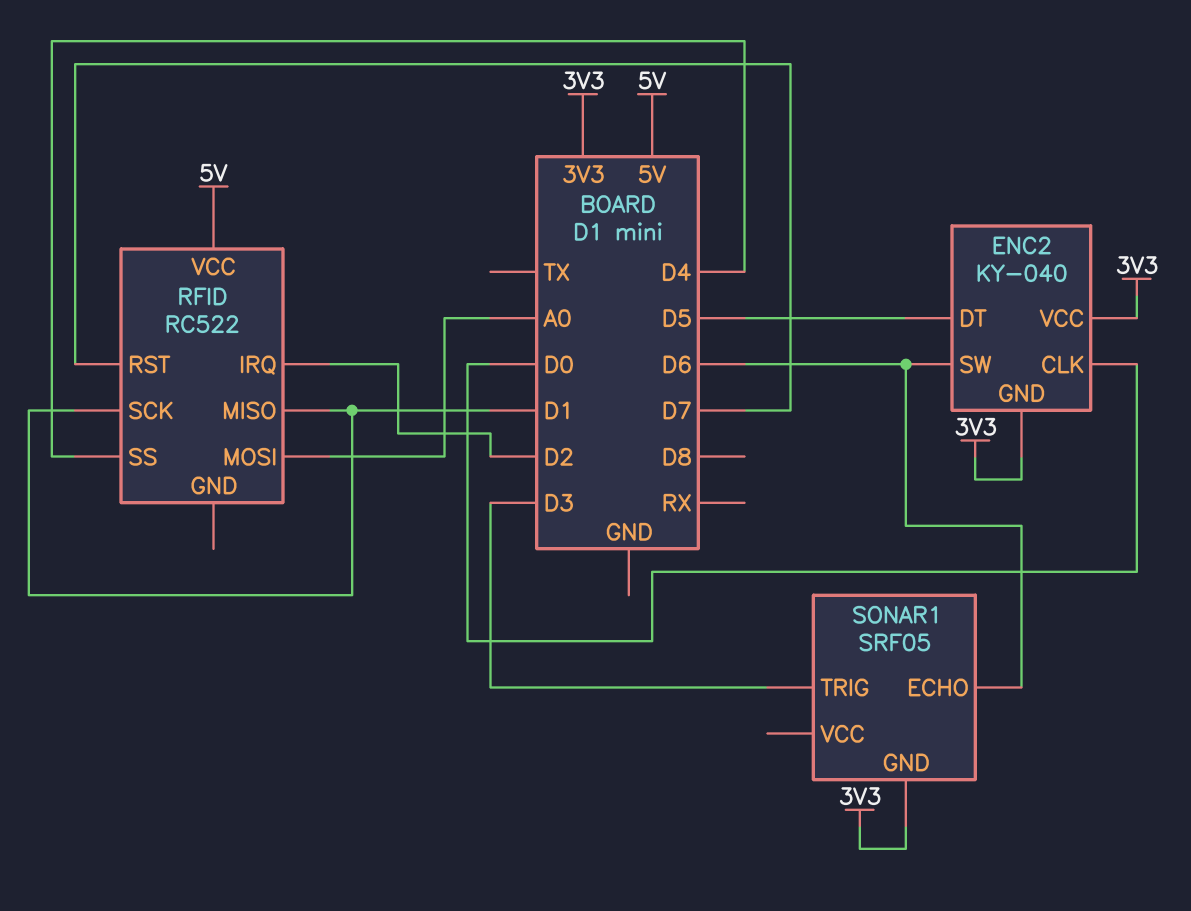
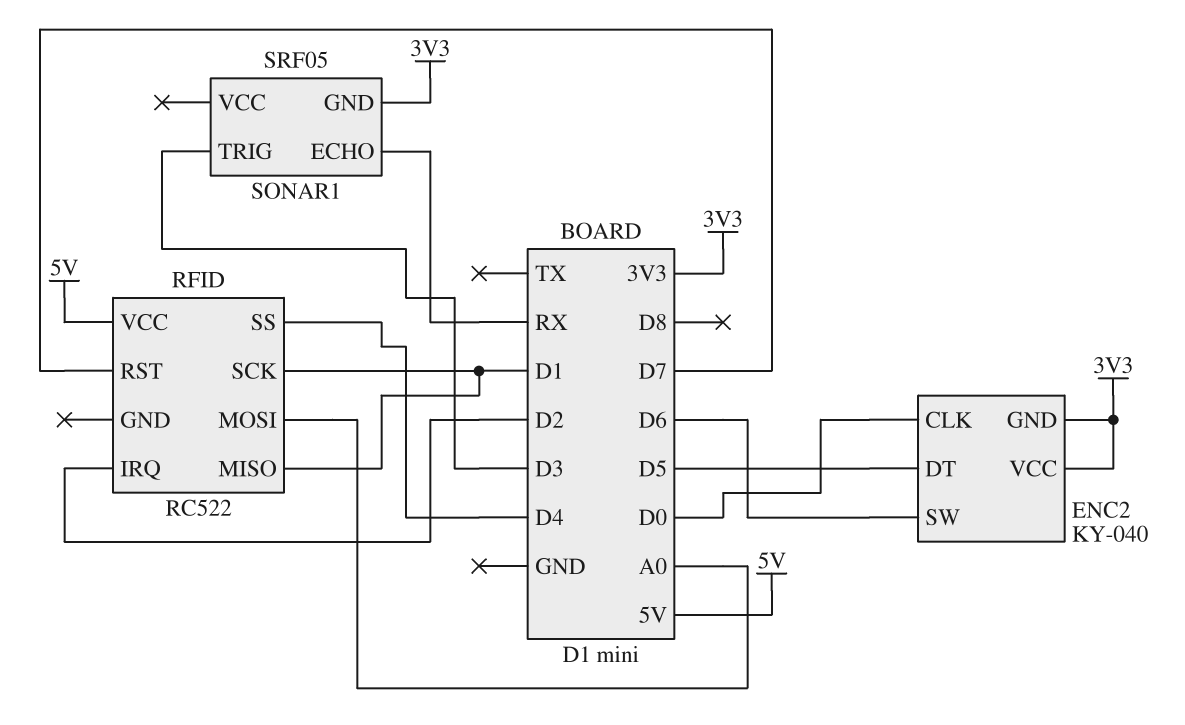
SONAR1 pin ECHO: D6 -> RX

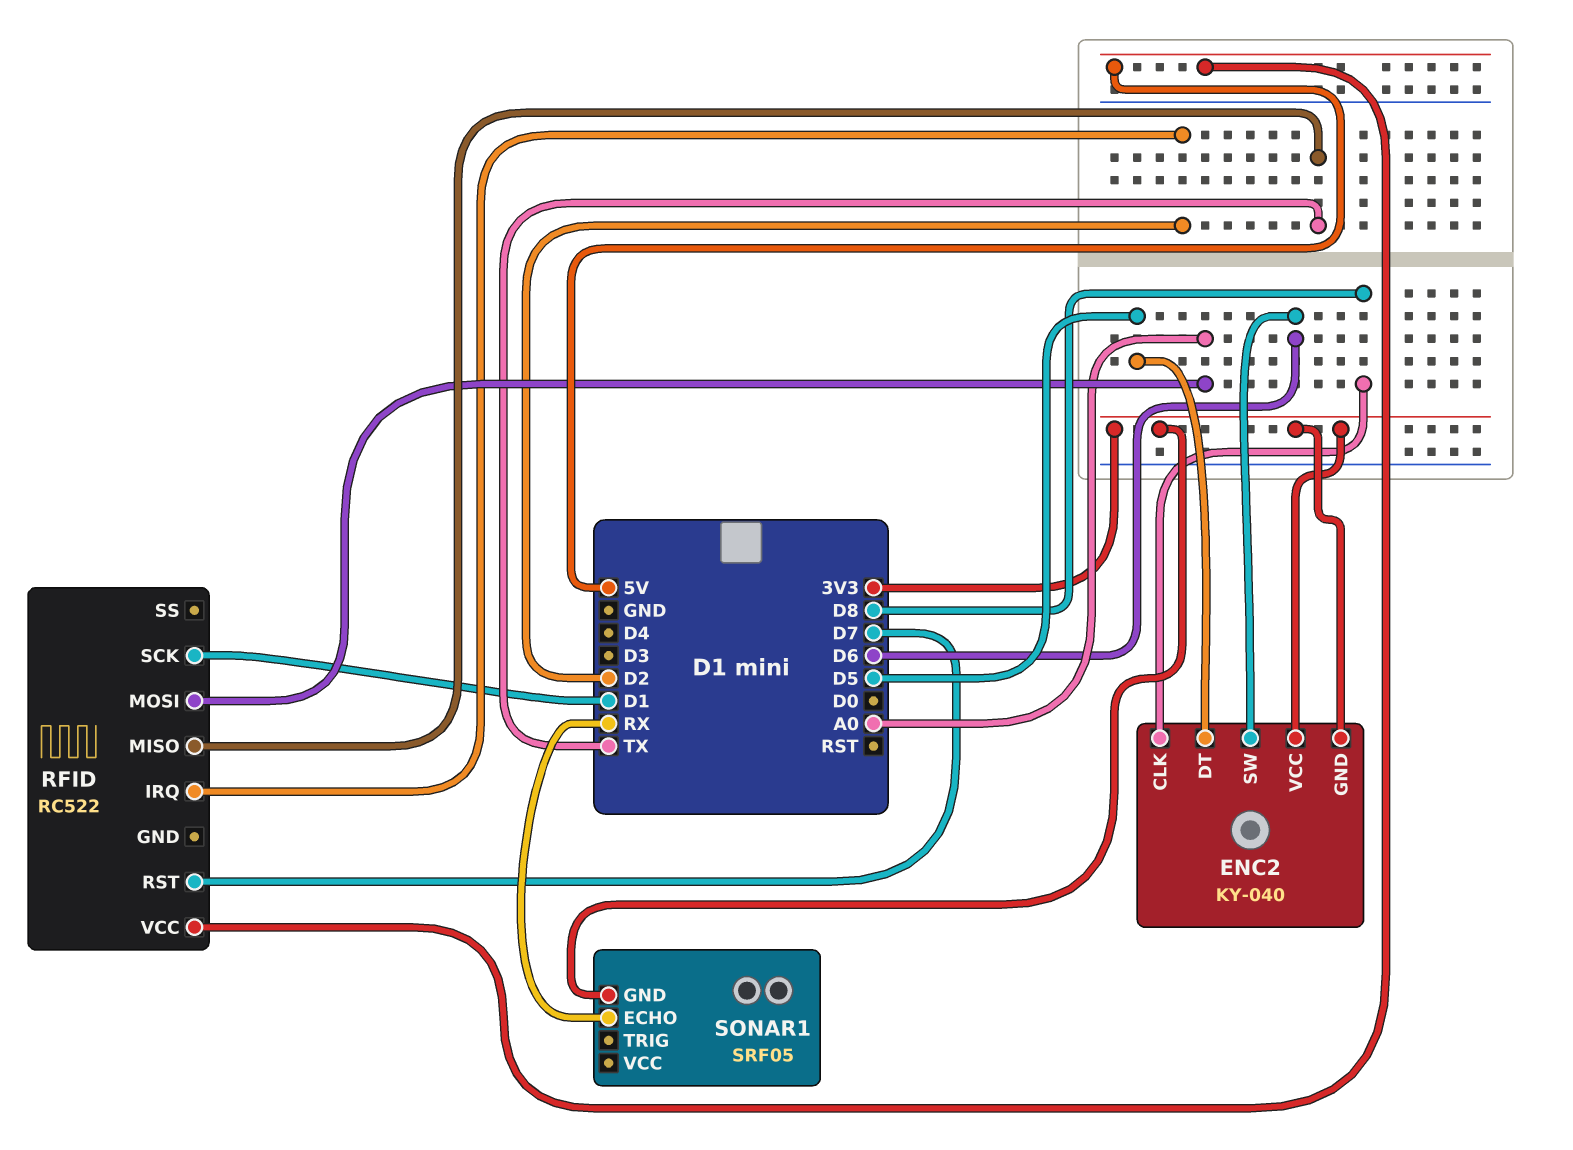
ENC2 pin CLK: D0 -> D8
RFID pin MISO: D1 -> TX
RFID pin SS: D4 -> none
SONAR1 pin TRIG: D3 -> none

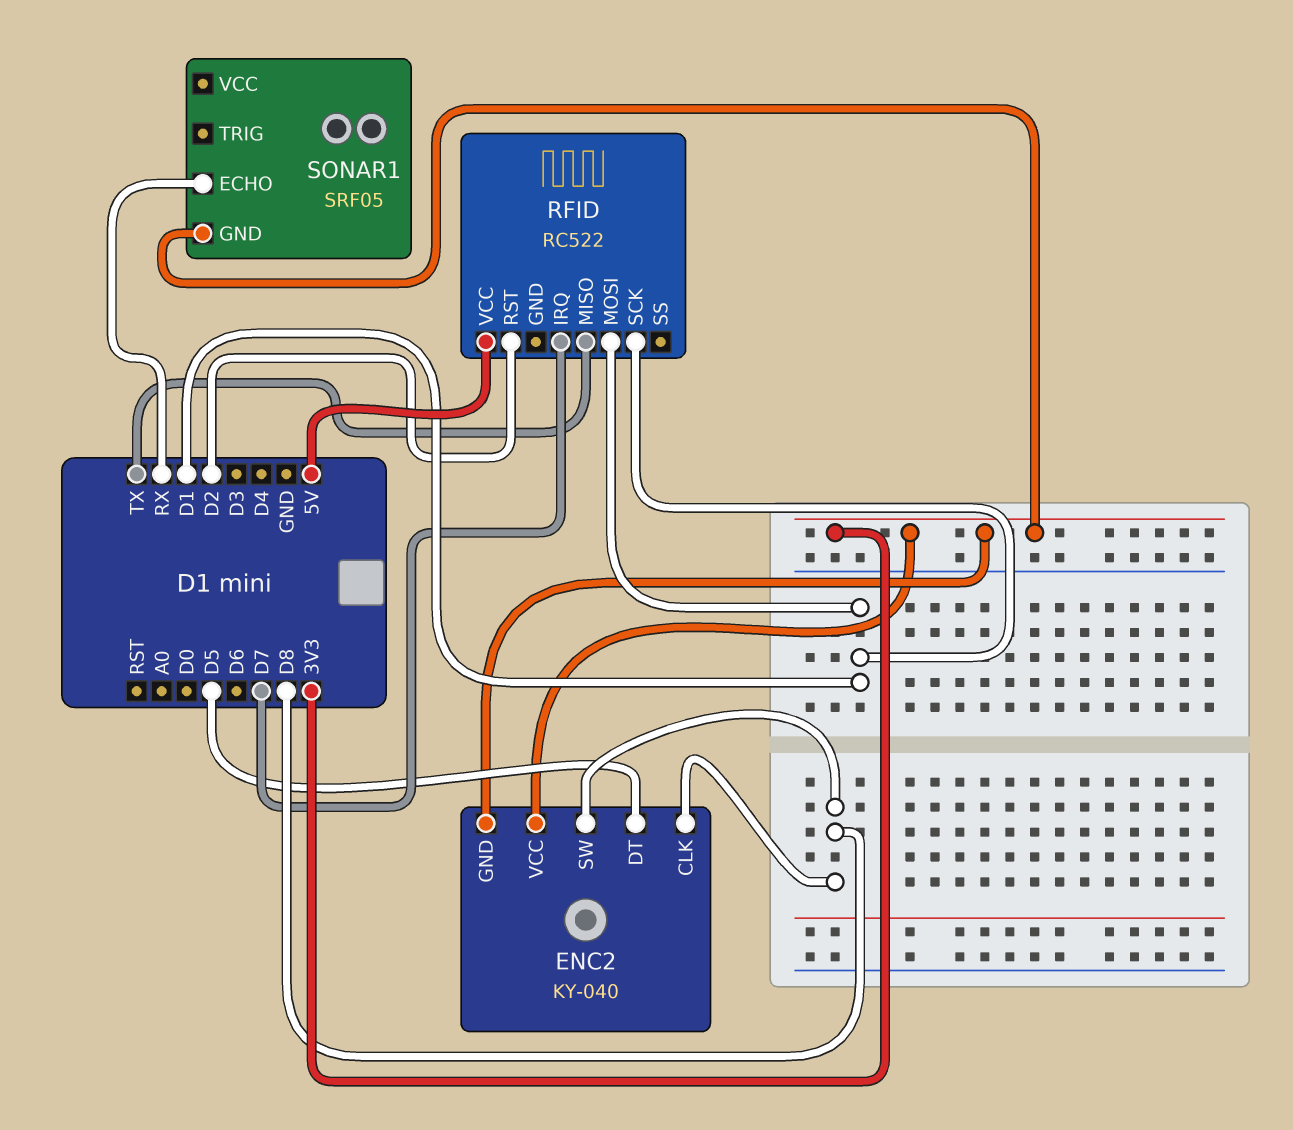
ENC2 pin SW: D6 -> D8
RFID pin IRQ: D2 -> D7
RFID pin MOSI: A0 -> D1
RFID pin RST: D7 -> D2

